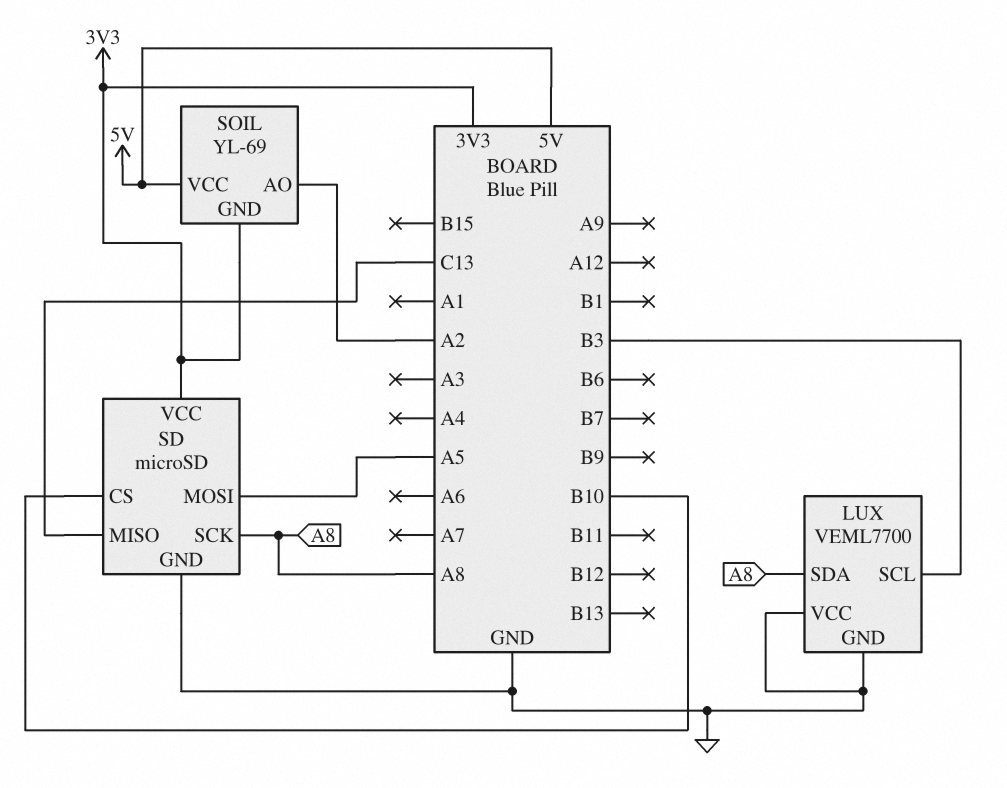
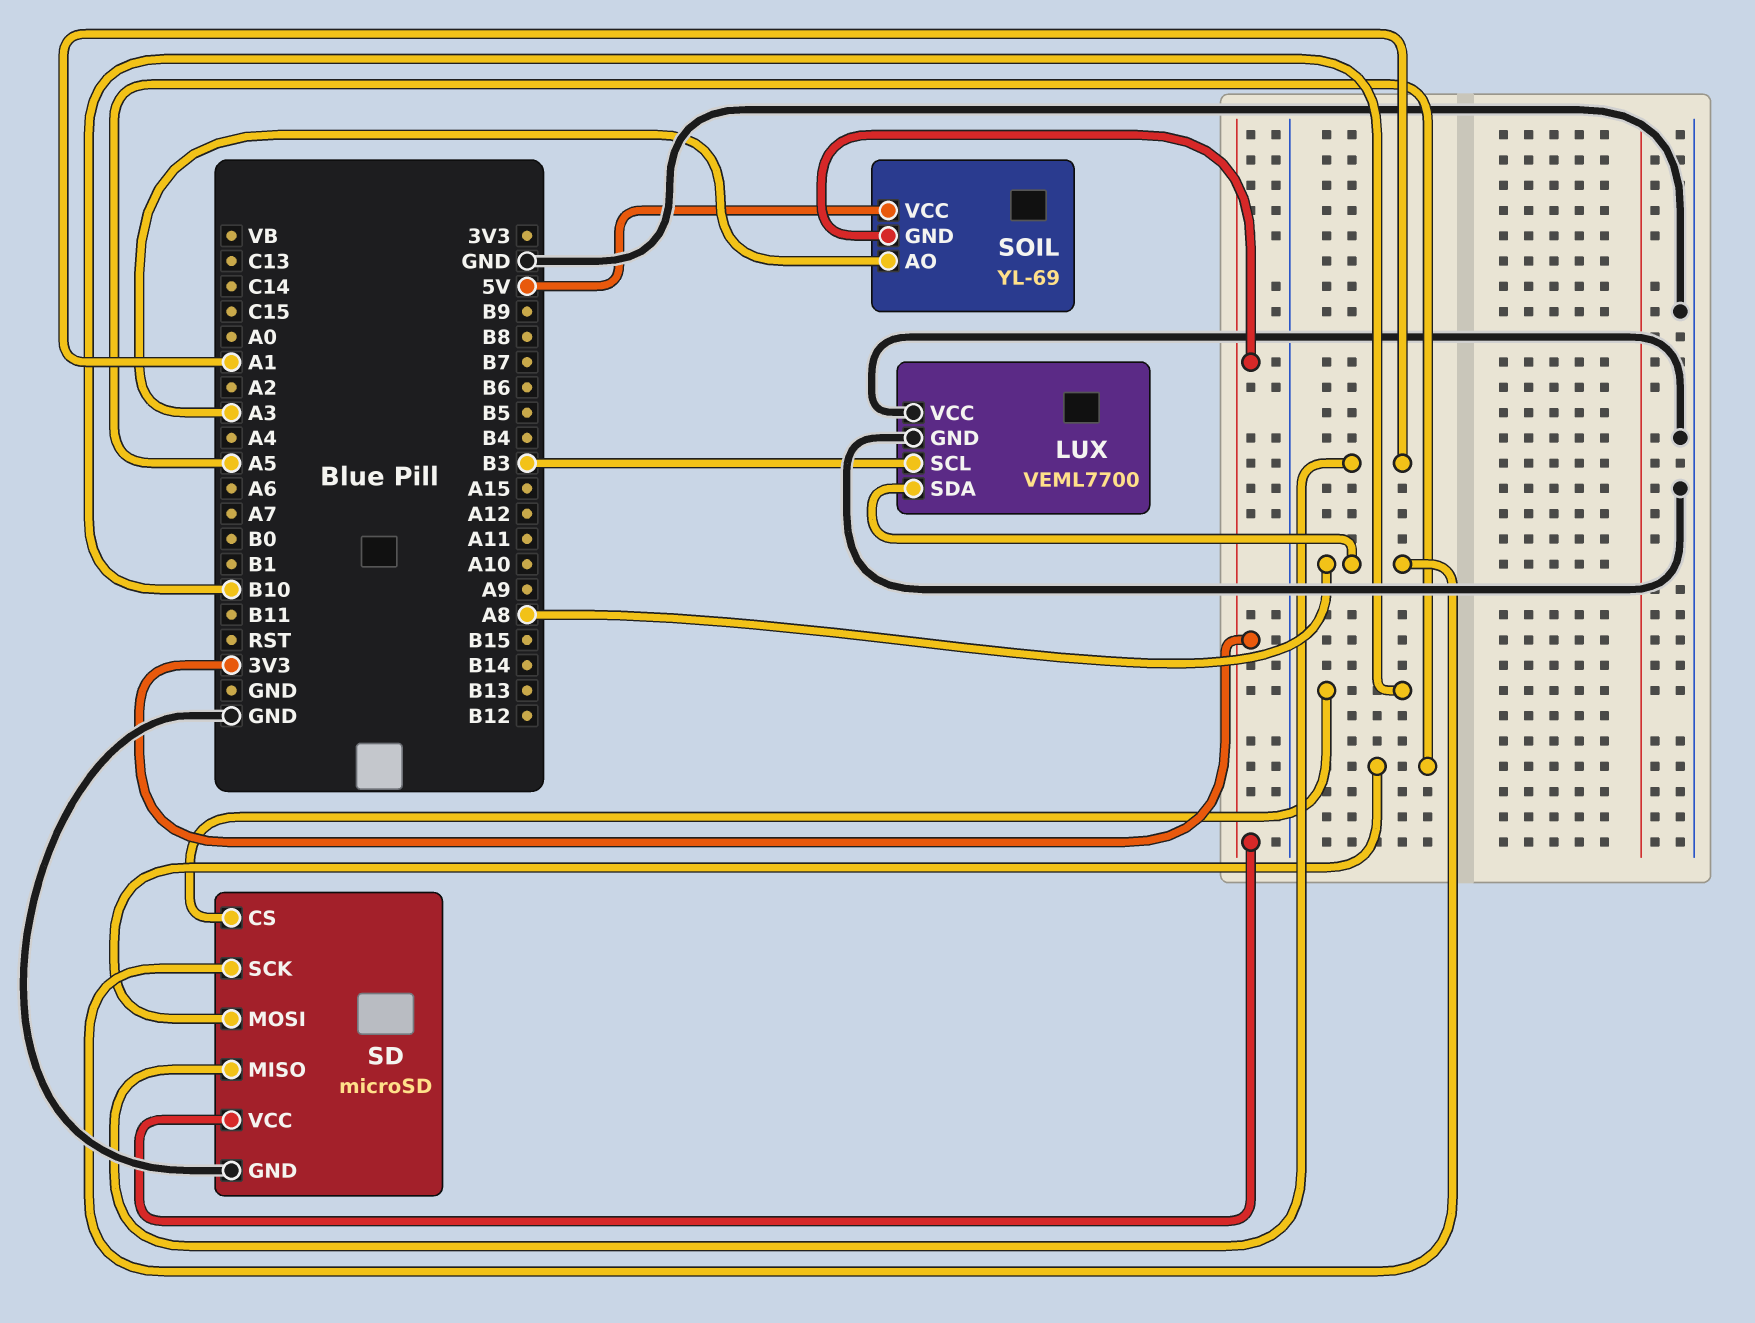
SD pin MISO: C13 -> A1
SOIL pin AO: A2 -> A3

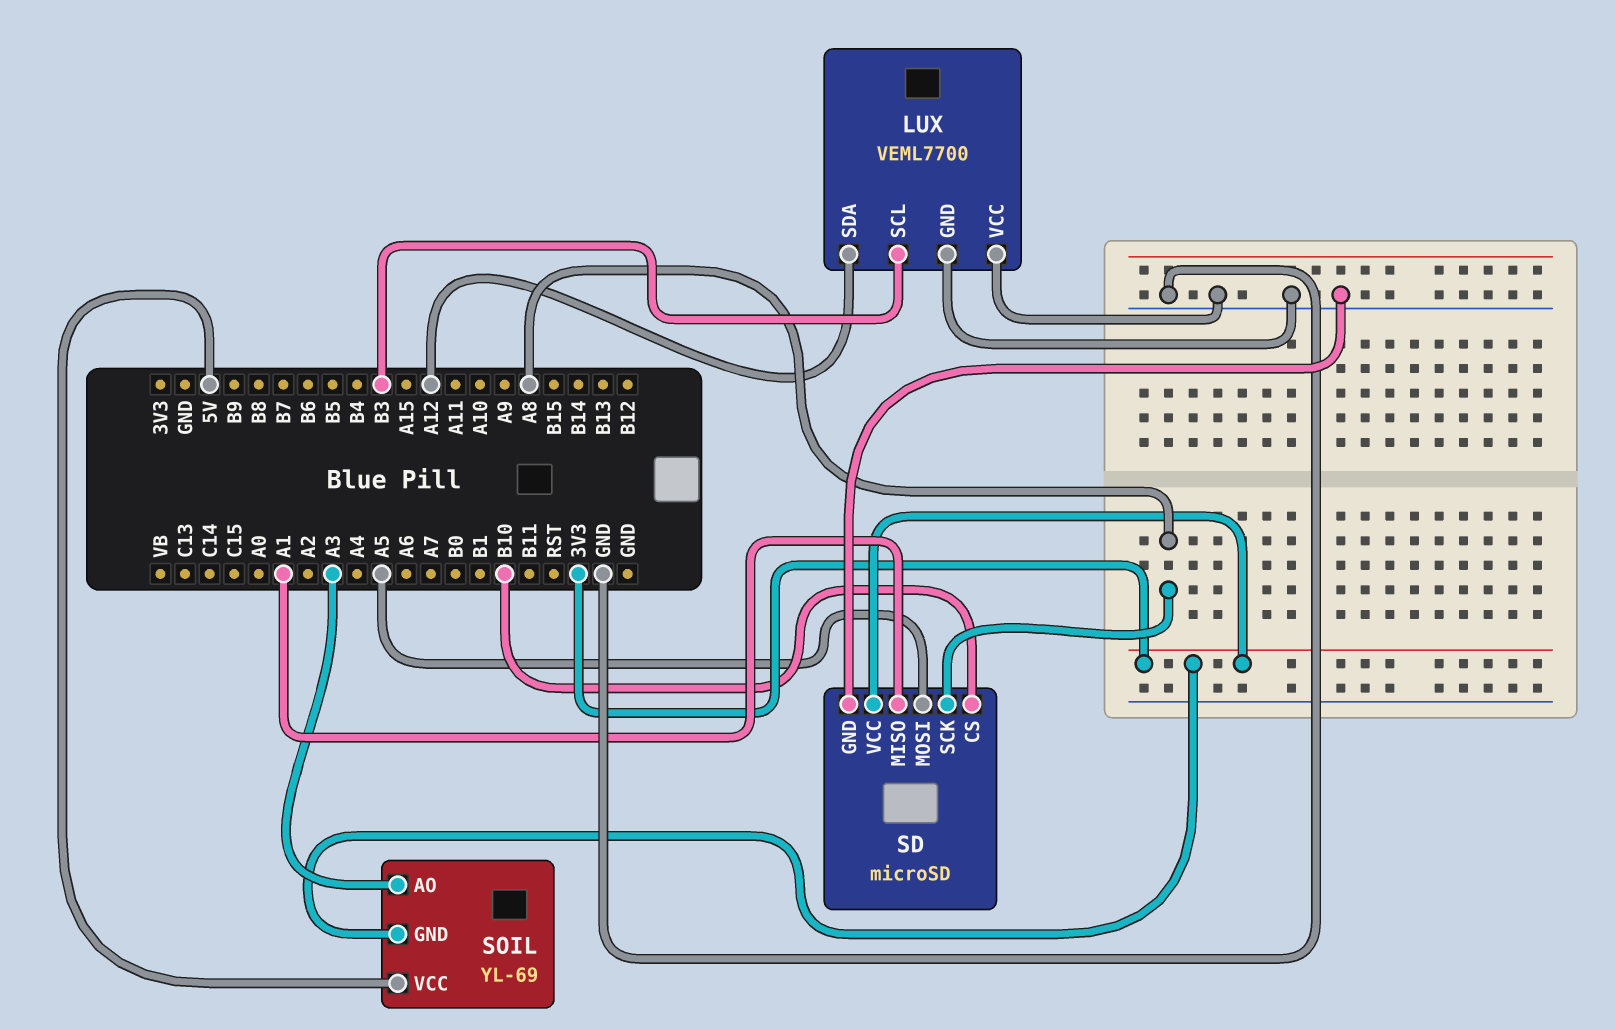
LUX pin SDA: A8 -> A12

